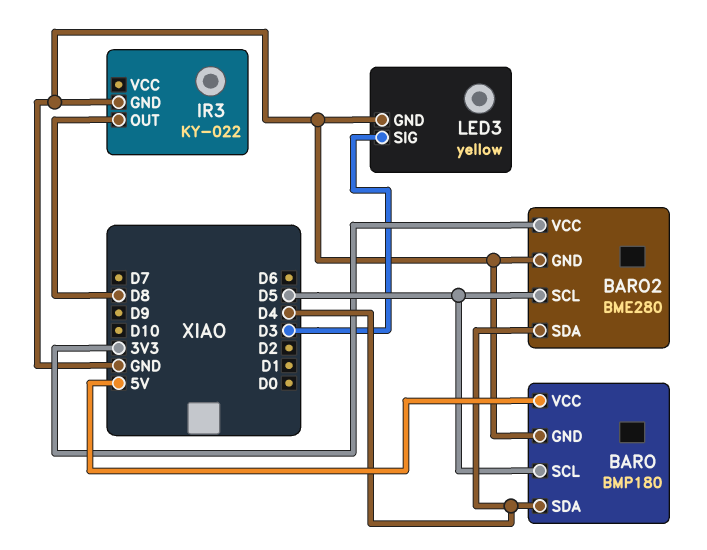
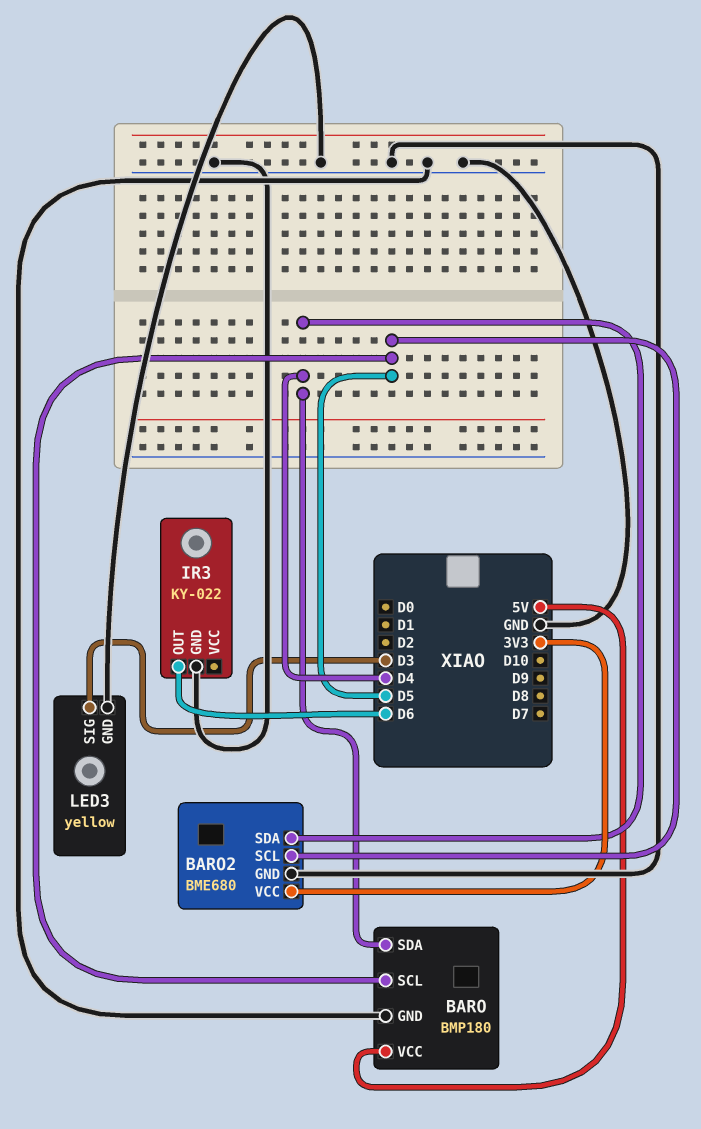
BARO2: BME280 -> BME680
IR3 pin OUT: D8 -> D6

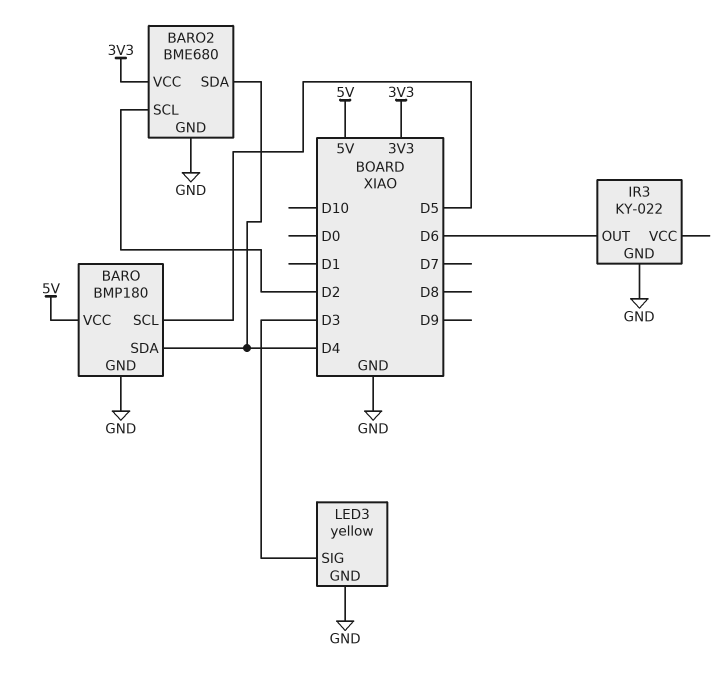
BARO2 pin SCL: D5 -> D2

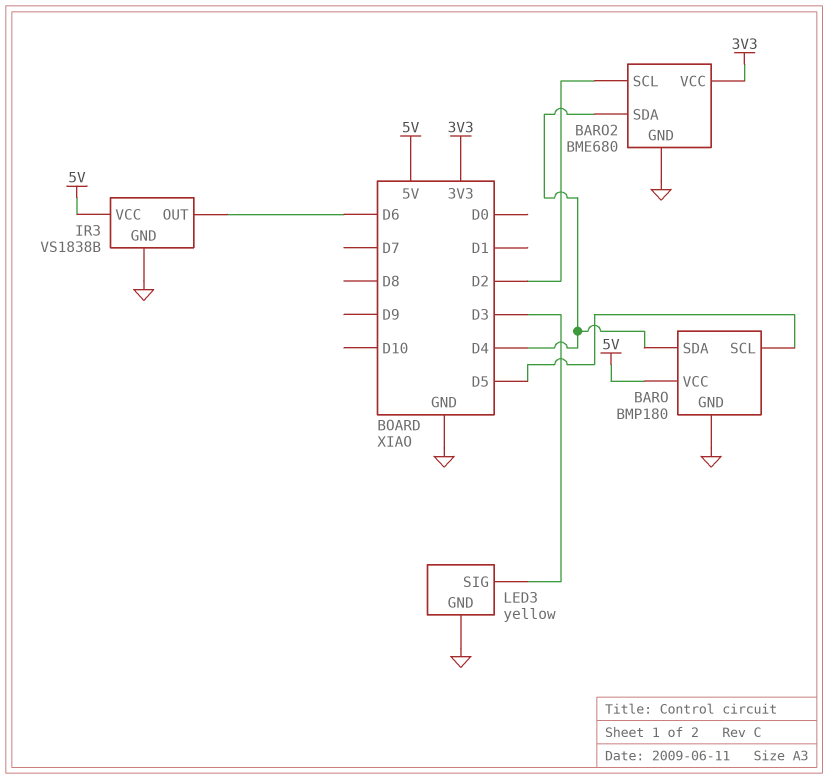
IR3: KY-022 -> VS1838B
IR3 pin VCC: none -> 5V

